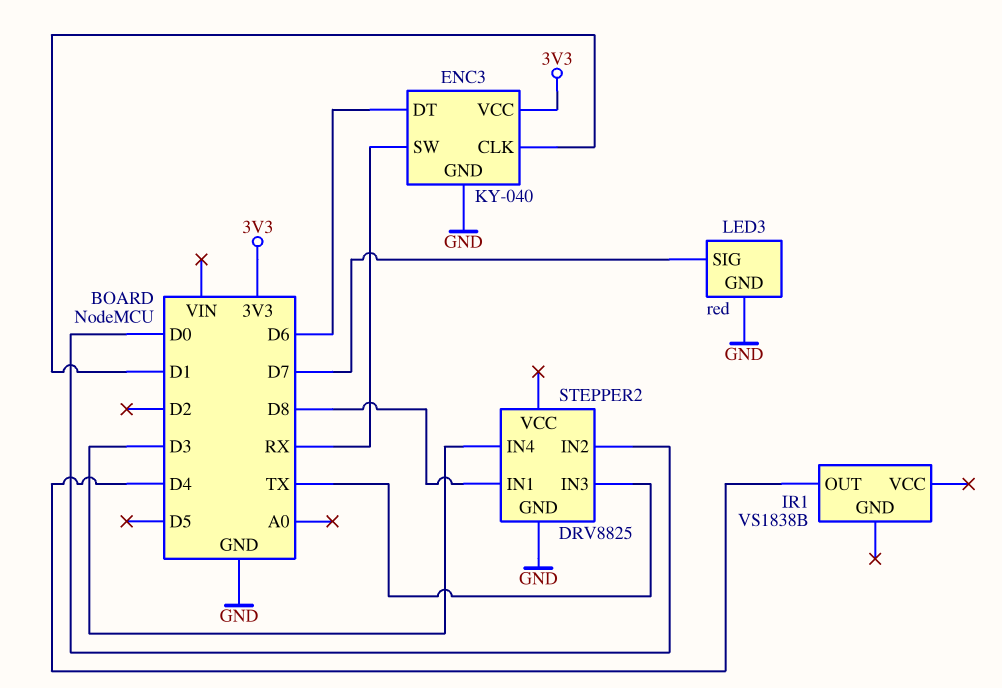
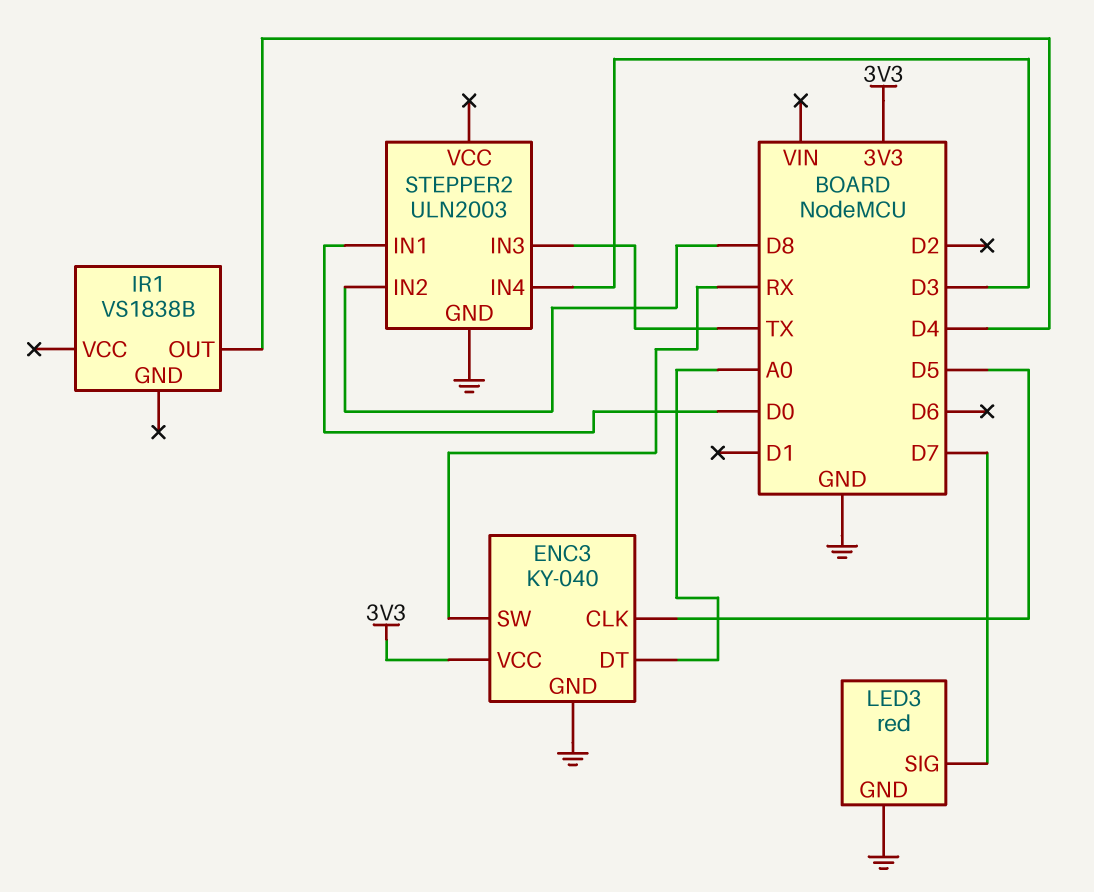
ENC3 pin CLK: D1 -> D5
ENC3 pin DT: D6 -> A0
STEPPER2: DRV8825 -> ULN2003
STEPPER2 pin IN1: D8 -> D0
STEPPER2 pin IN2: D0 -> D8

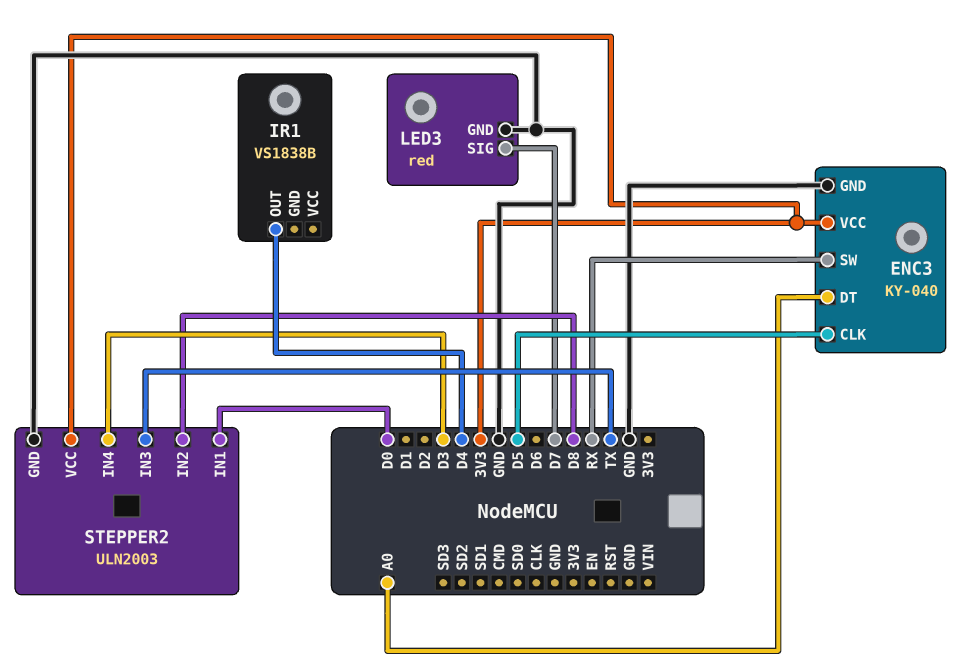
STEPPER2 pin VCC: none -> 3V3

